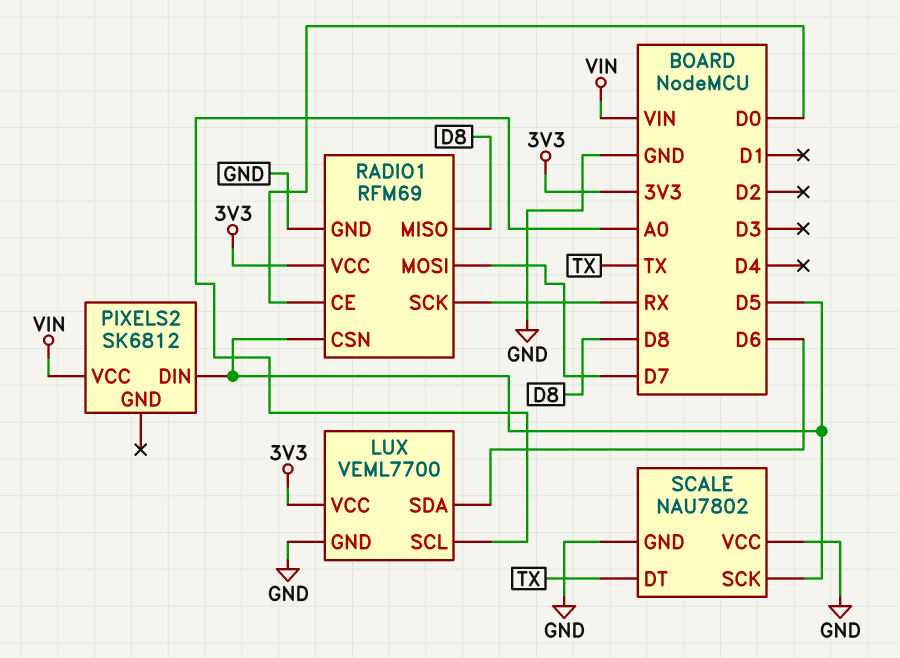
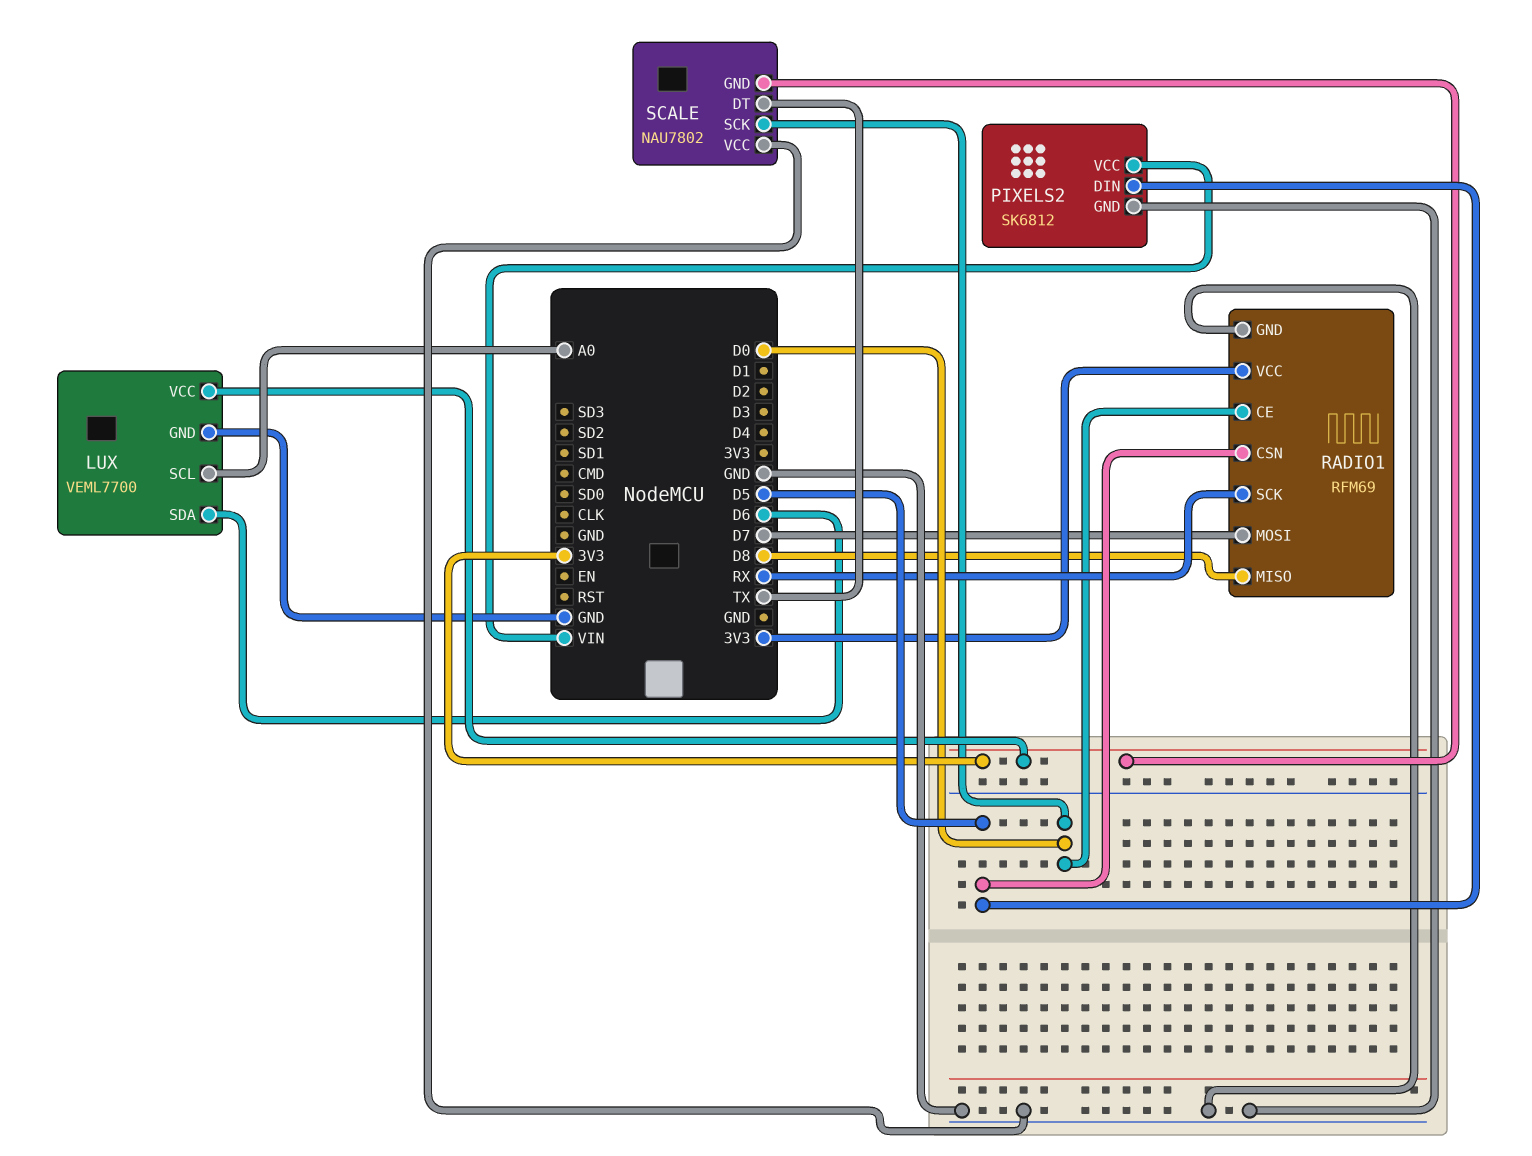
PIXELS2 pin GND: none -> GND
SCALE pin GND: GND -> 3V3
SCALE pin SCK: D5 -> D0

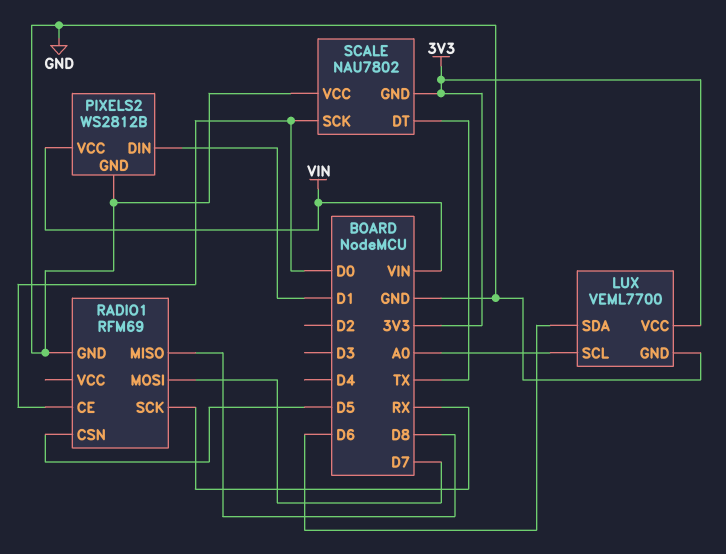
PIXELS2: SK6812 -> WS2812B
PIXELS2 pin DIN: D5 -> D1
RADIO1 pin VCC: 3V3 -> none

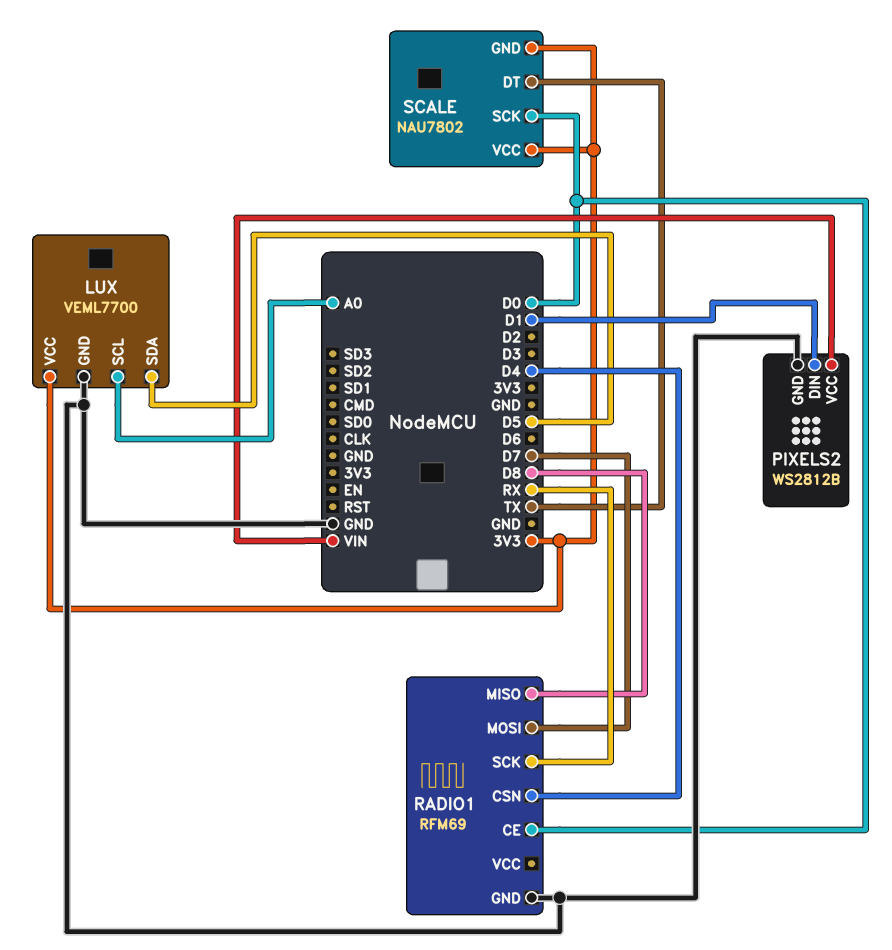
LUX pin SDA: D6 -> D5
RADIO1 pin CSN: D5 -> D4
SCALE pin VCC: GND -> 3V3

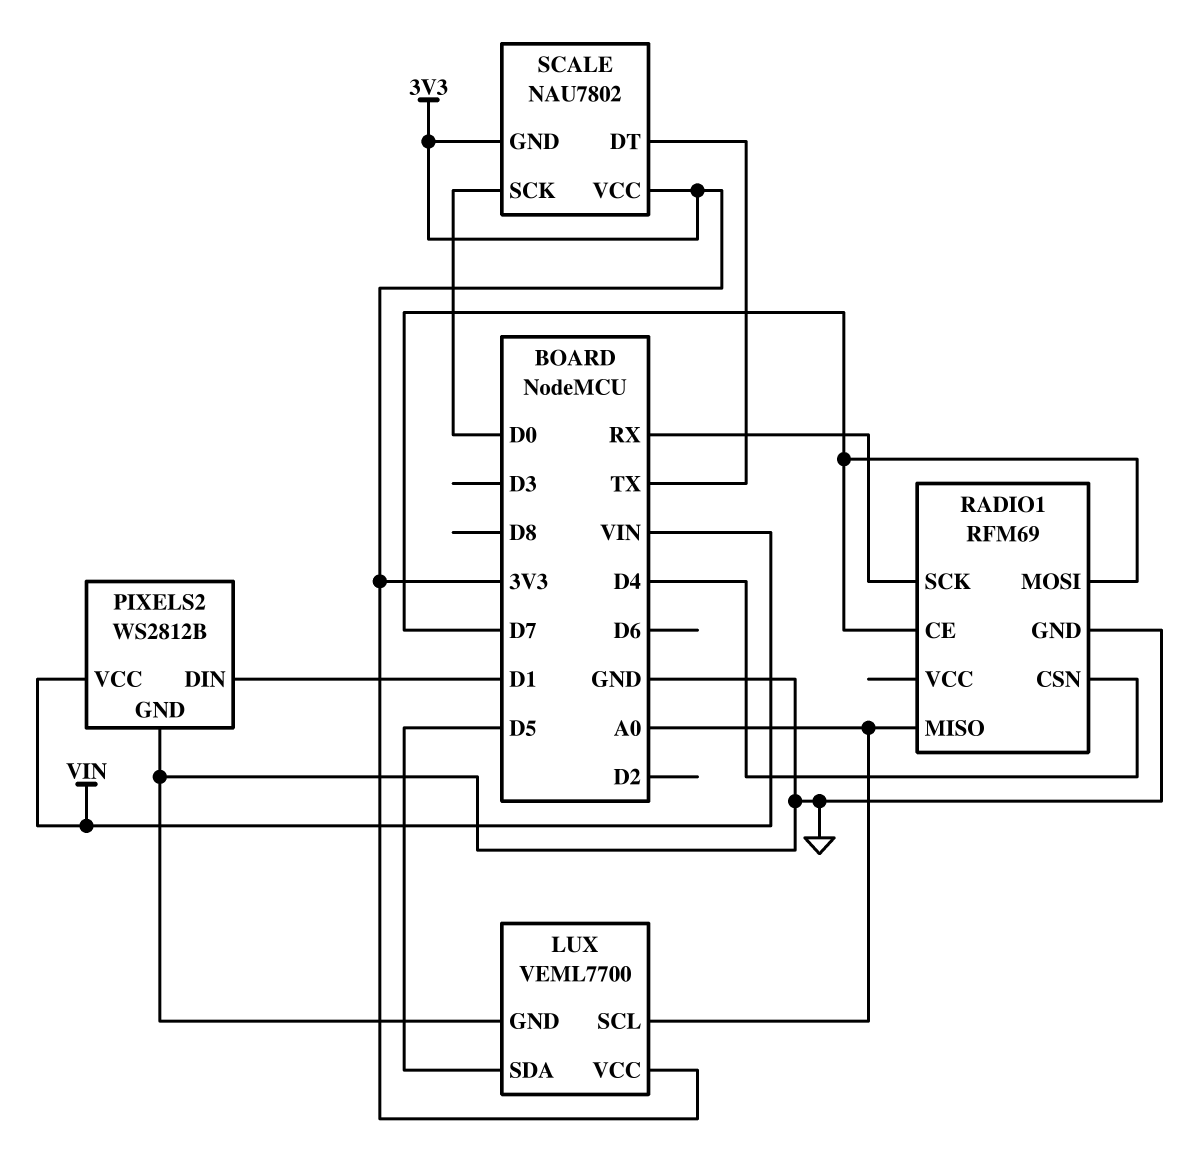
RADIO1 pin CE: D0 -> D7
RADIO1 pin MISO: D8 -> A0

